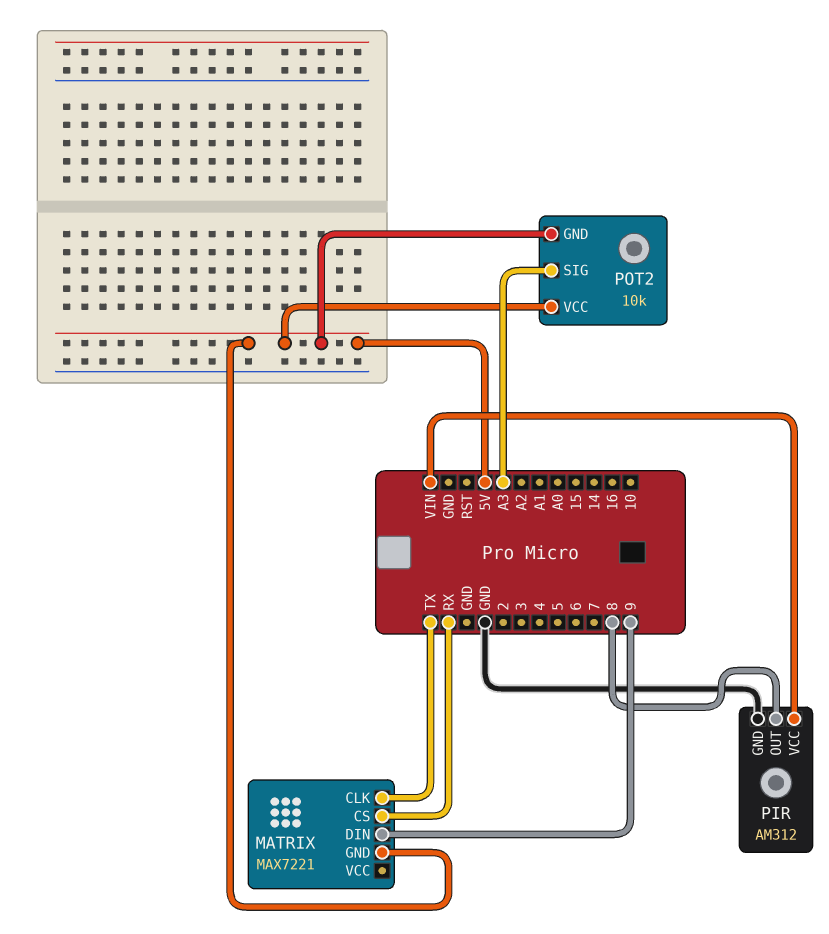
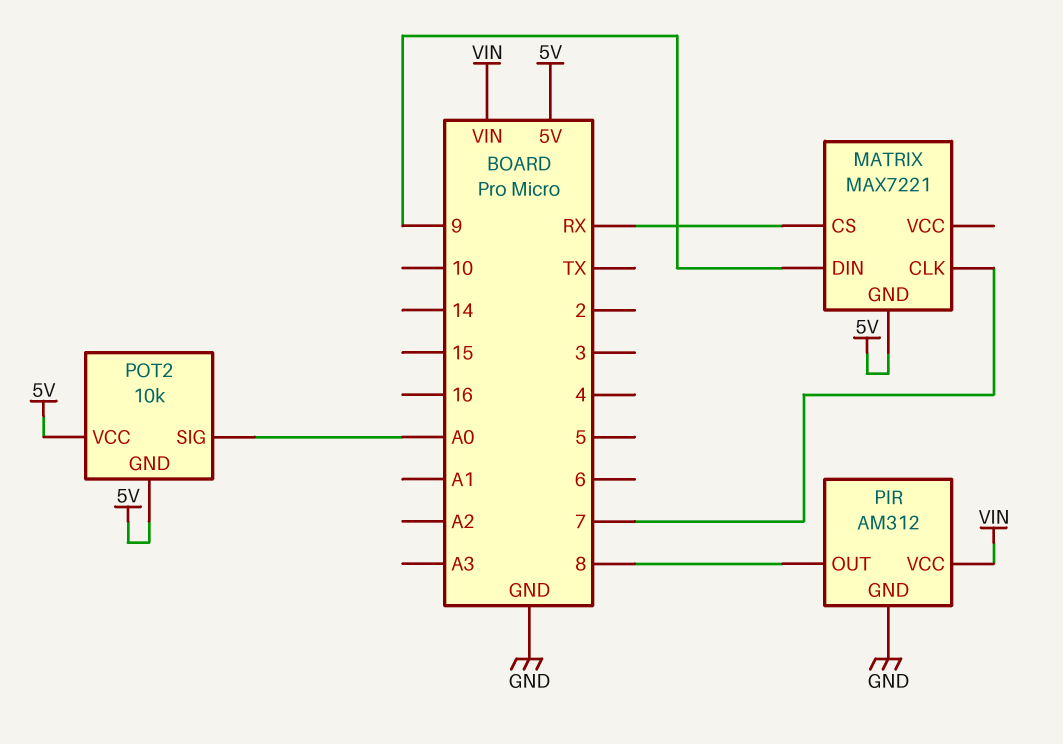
MATRIX pin CLK: TX -> 7
POT2 pin SIG: A3 -> A0

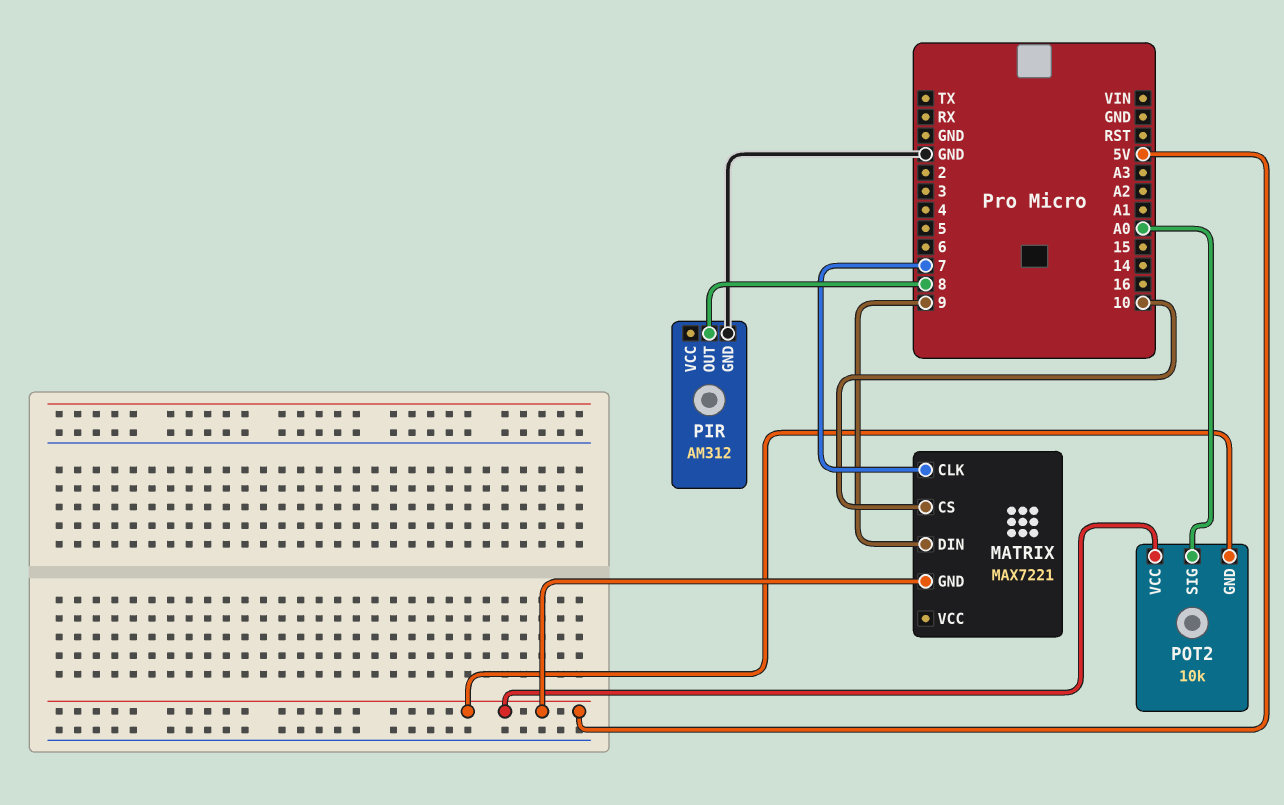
MATRIX pin CS: RX -> 10
PIR pin VCC: VIN -> none

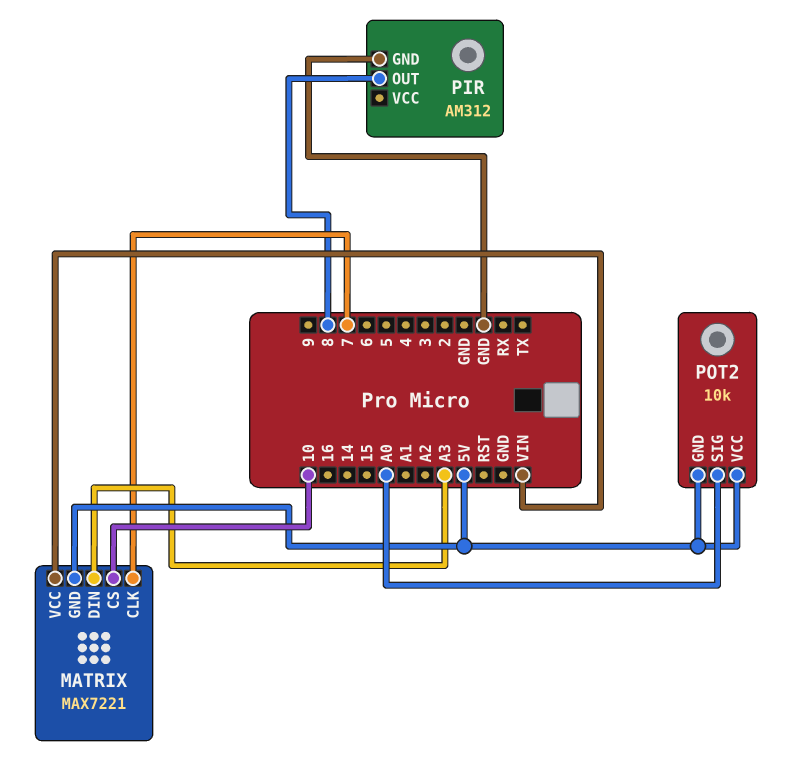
MATRIX pin DIN: 9 -> A3
MATRIX pin VCC: none -> VIN

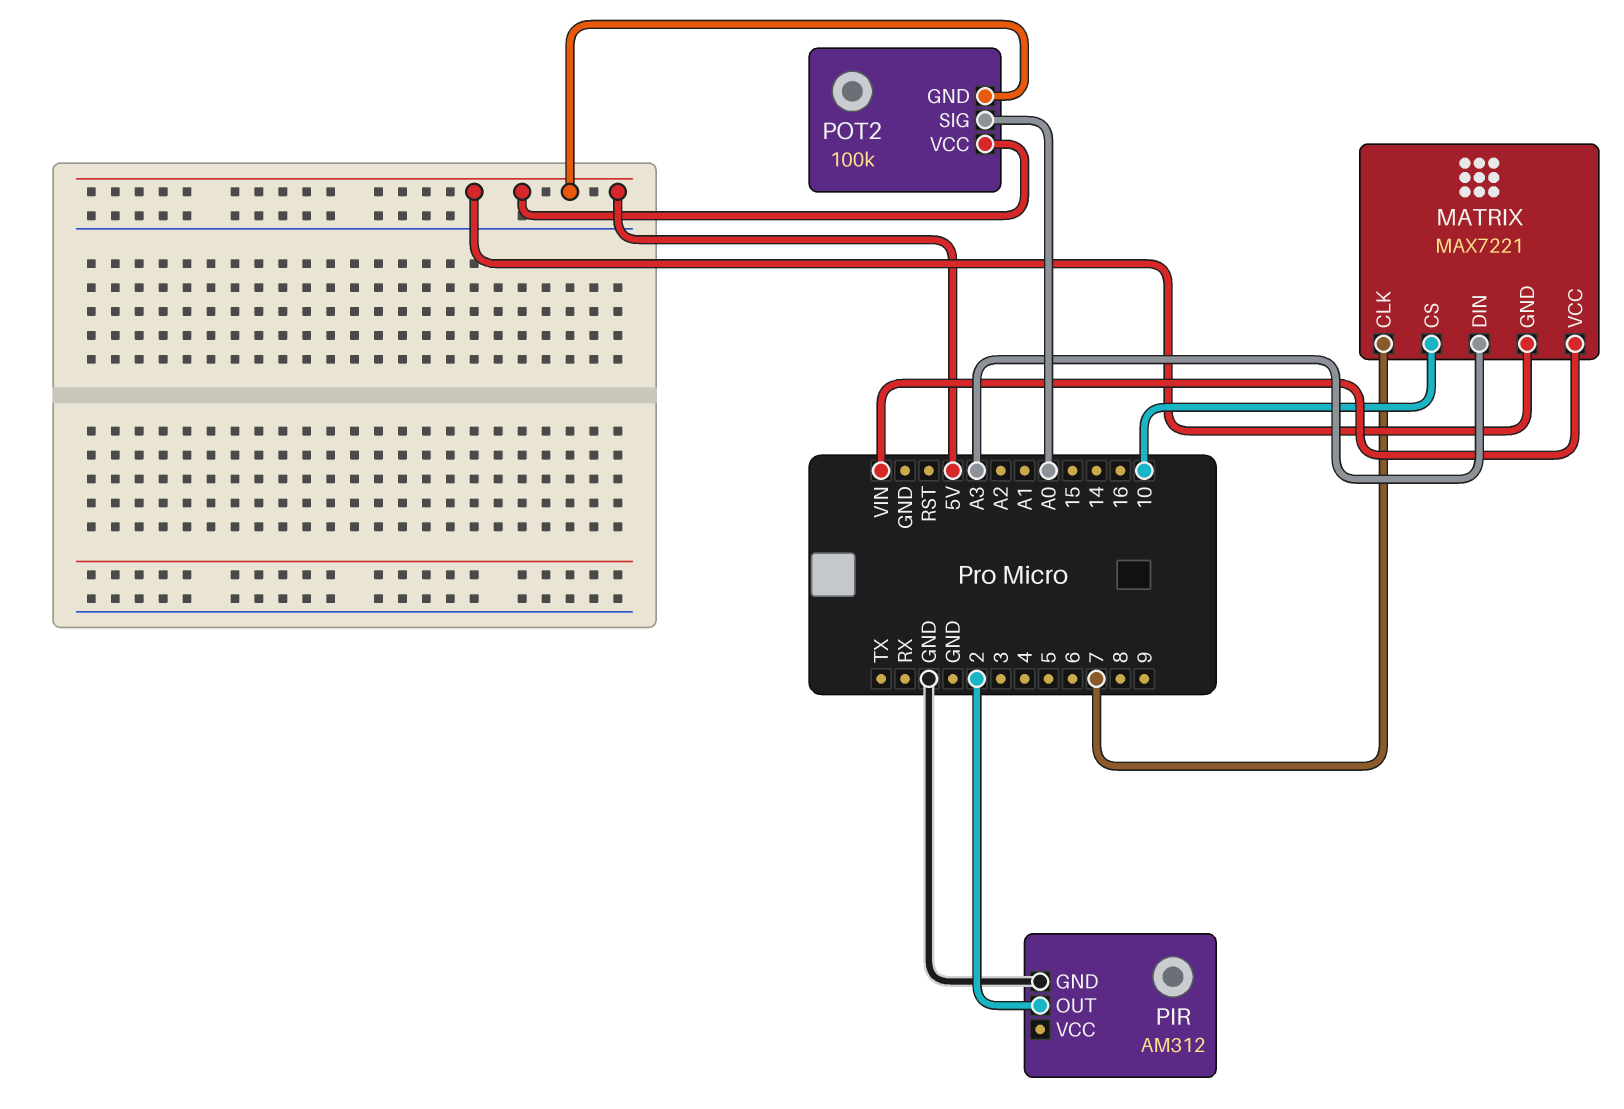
PIR pin OUT: 8 -> 2
POT2: 10k -> 100k

